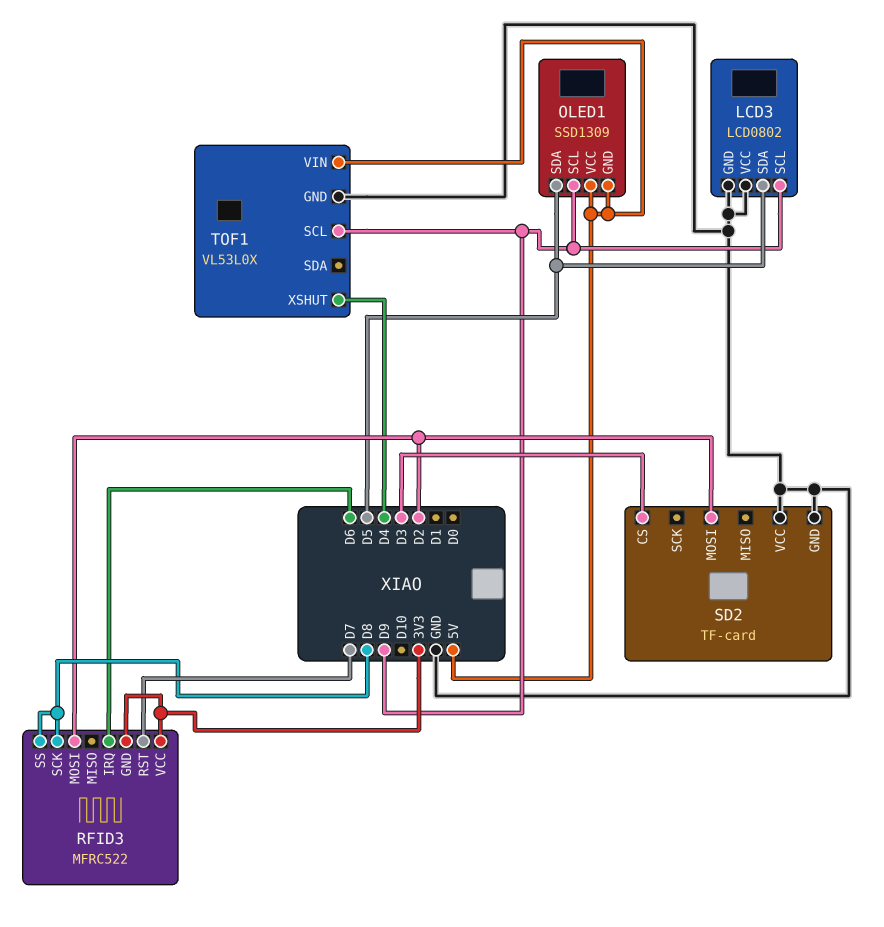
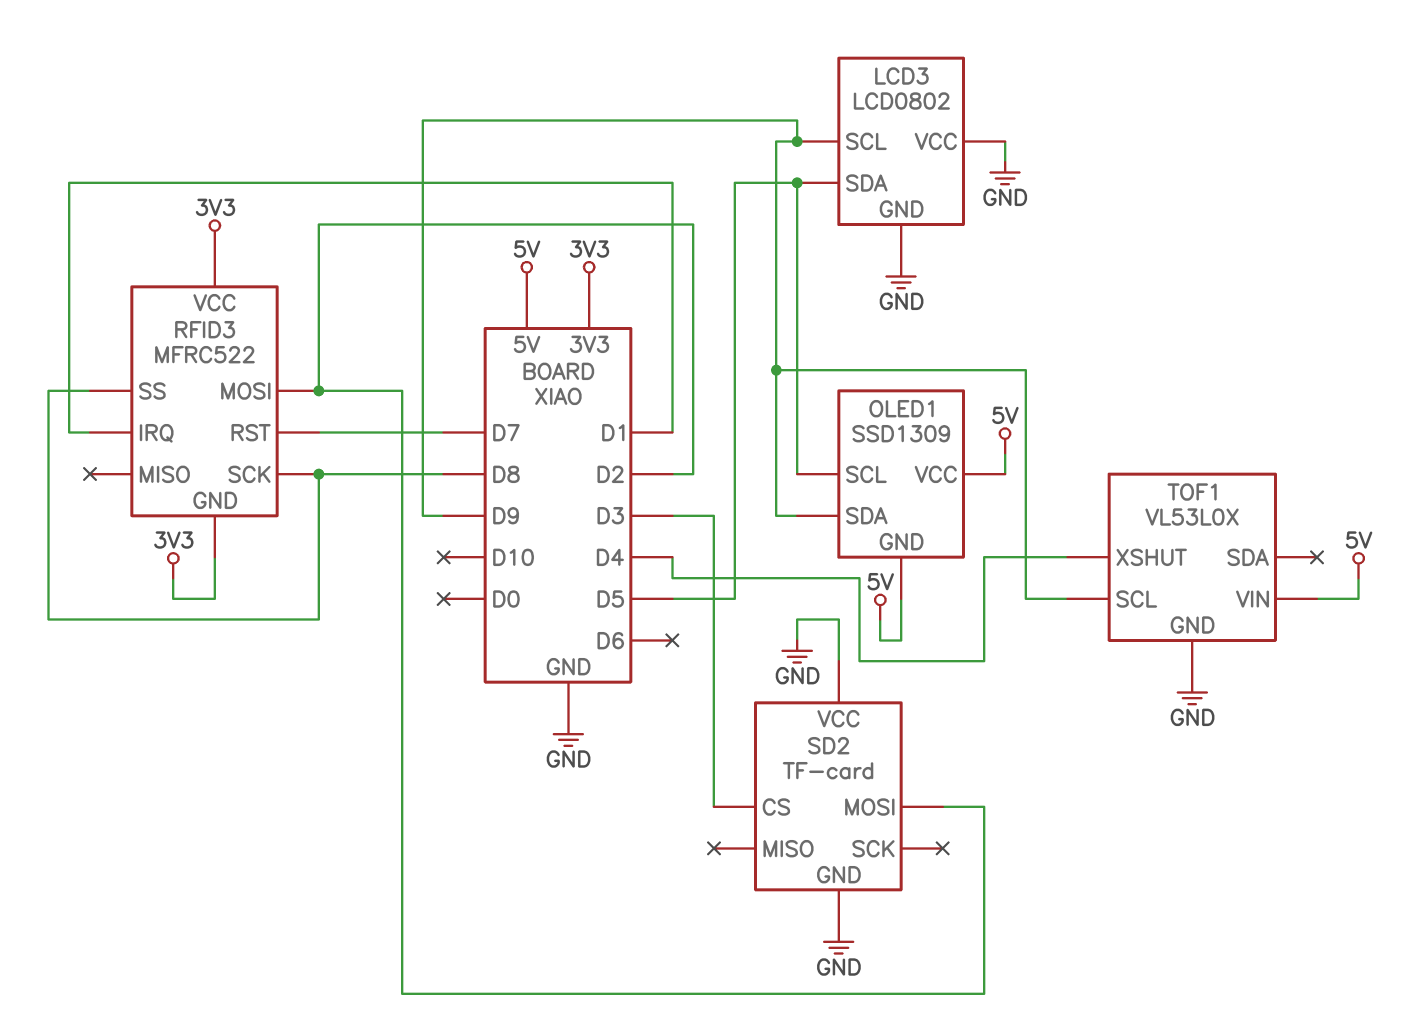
OLED1 pin SCL: D9 -> D5
OLED1 pin SDA: D5 -> D9
RFID3 pin IRQ: D6 -> D1

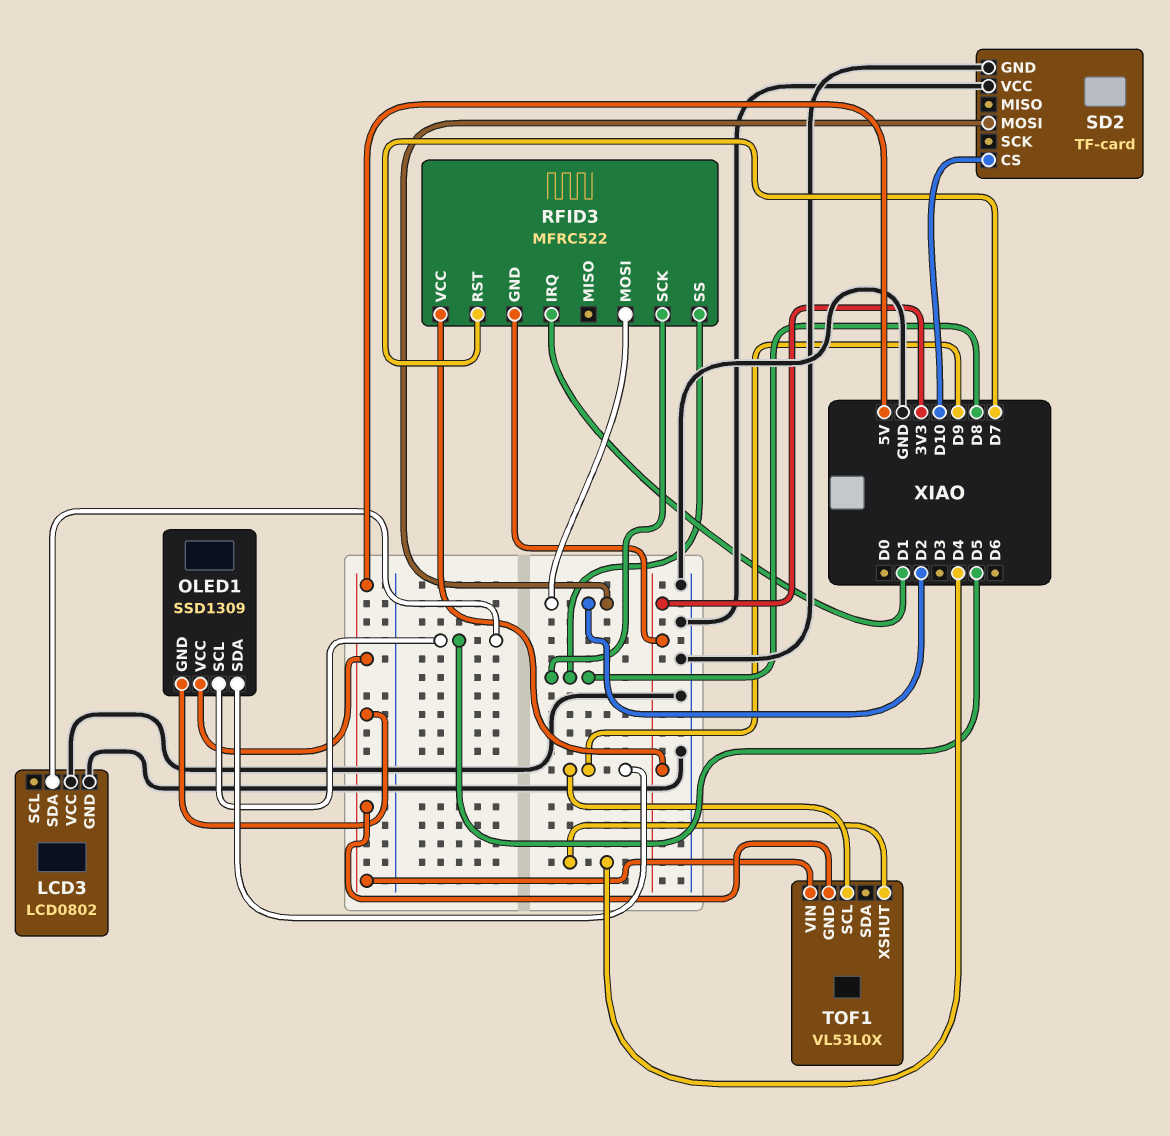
LCD3 pin SCL: D9 -> none
SD2 pin CS: D3 -> D10
TOF1 pin GND: GND -> 5V

